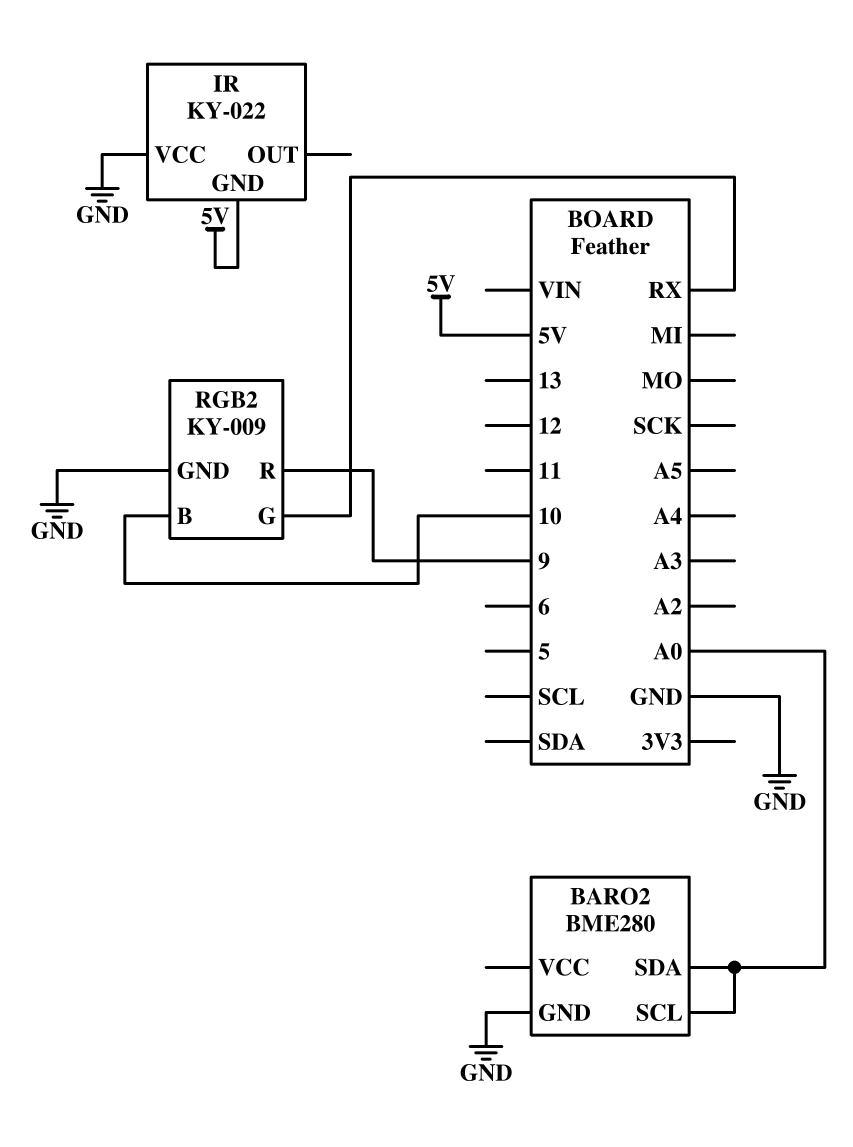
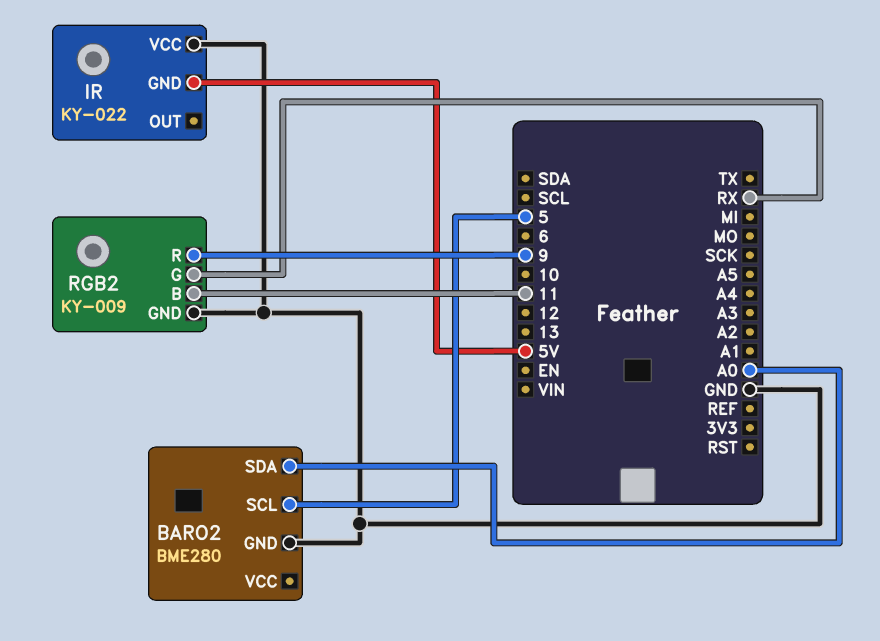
BARO2 pin SCL: A0 -> 5
RGB2 pin B: 10 -> 11

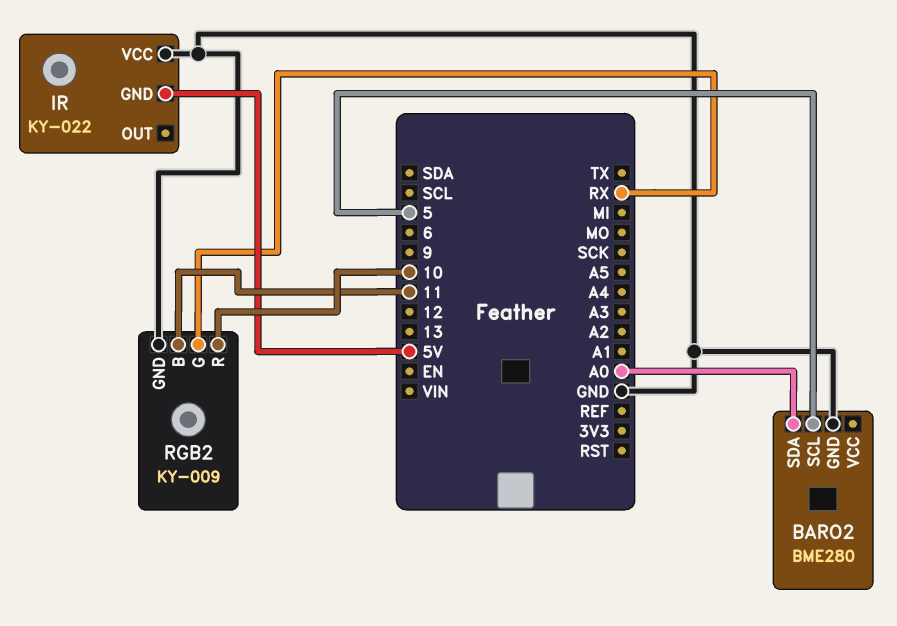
RGB2 pin R: 9 -> 10

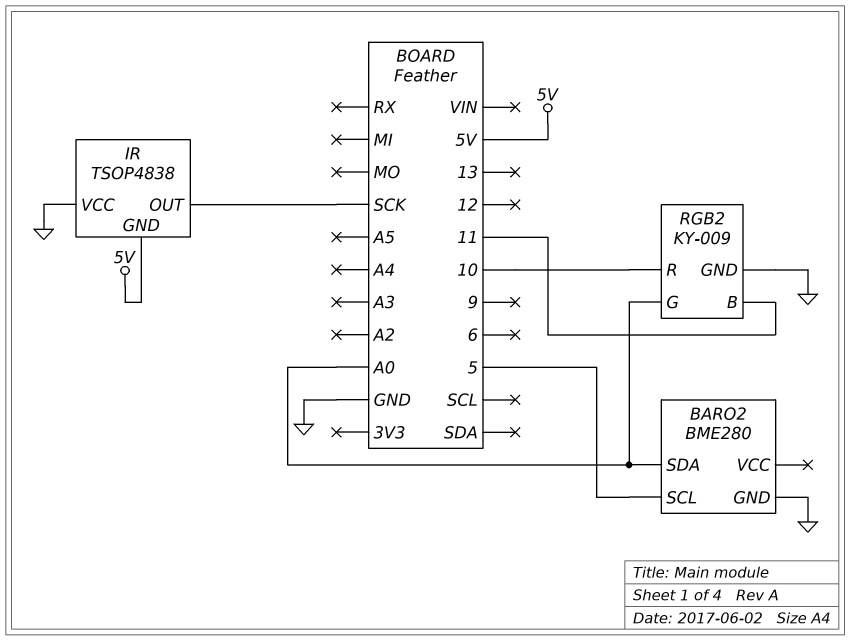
IR: KY-022 -> TSOP4838
IR pin OUT: none -> SCK
RGB2 pin G: RX -> A0

